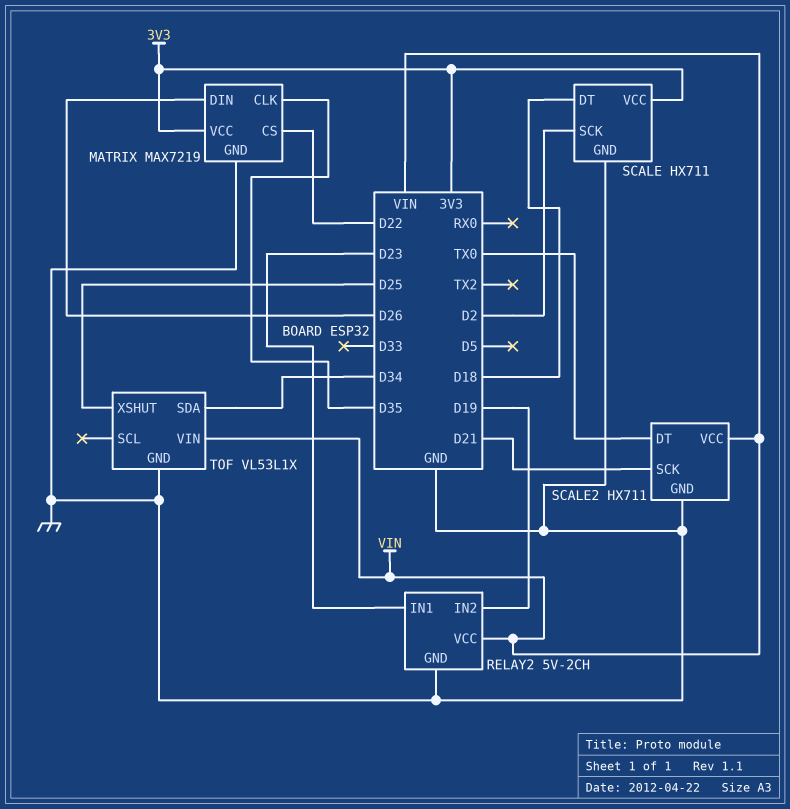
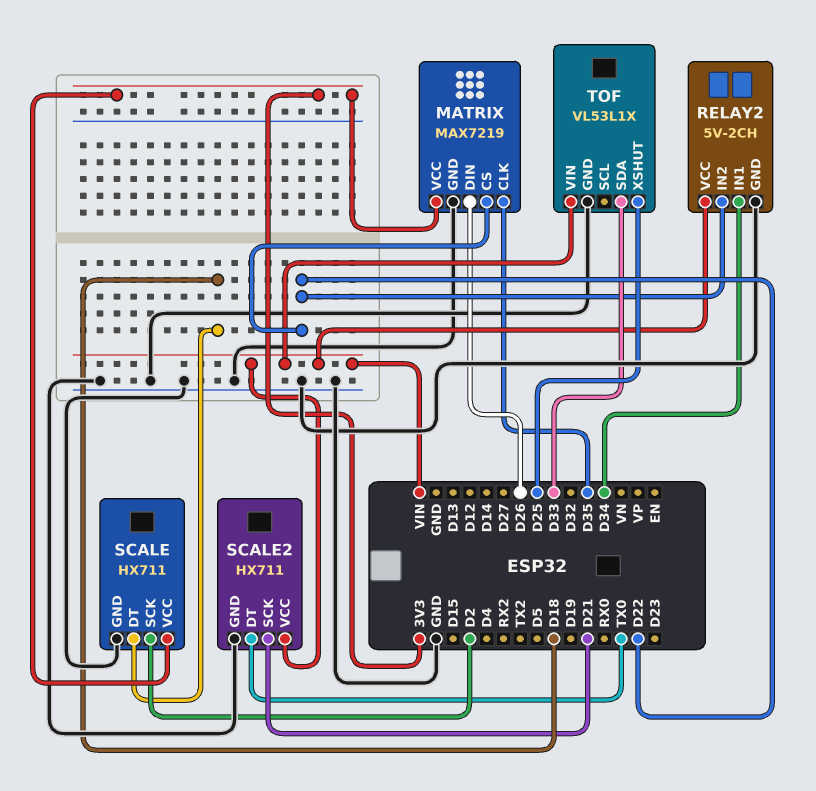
RELAY2 pin IN1: D23 -> D34
RELAY2 pin IN2: D19 -> D22
TOF pin SDA: D34 -> D33

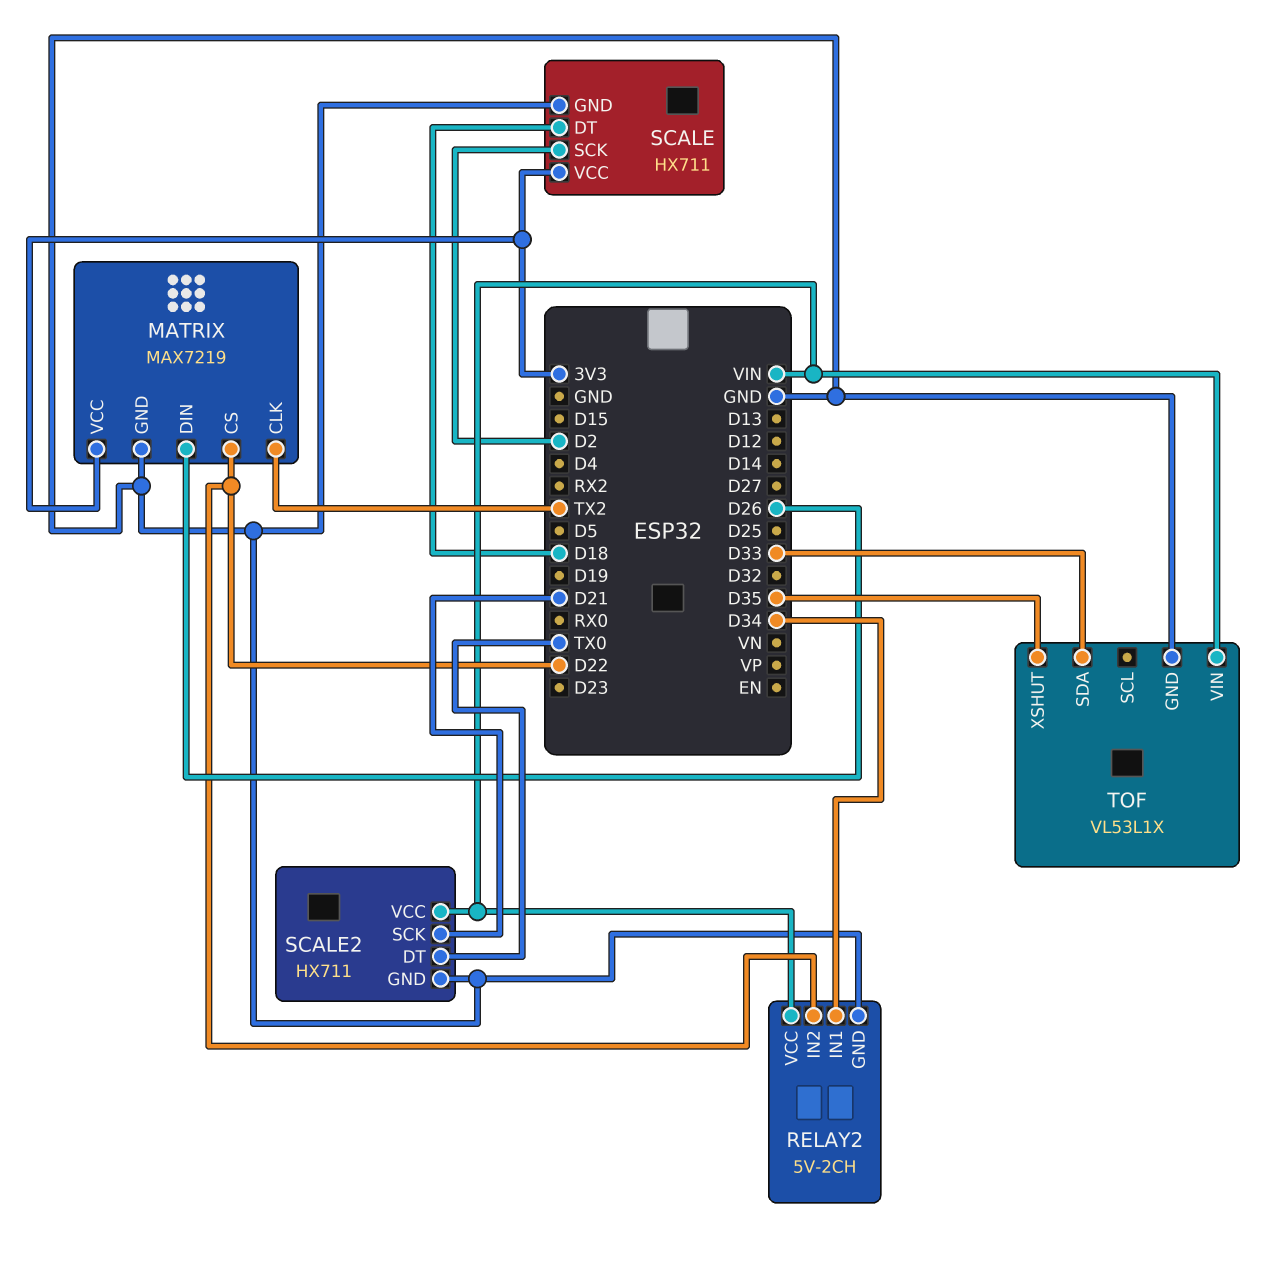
MATRIX pin CLK: D35 -> TX2
TOF pin XSHUT: D25 -> D35

